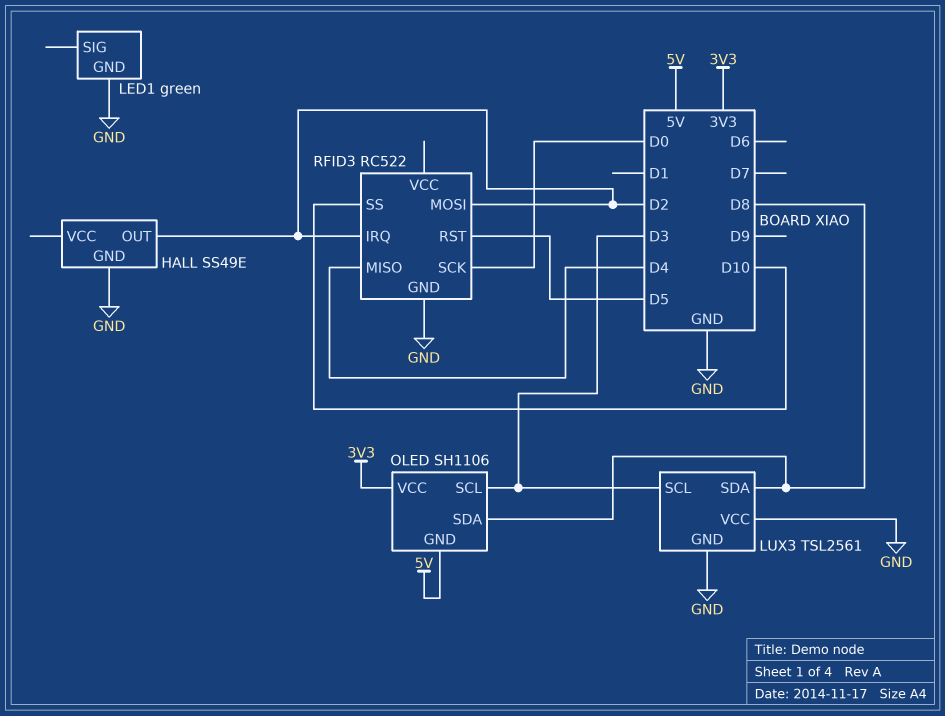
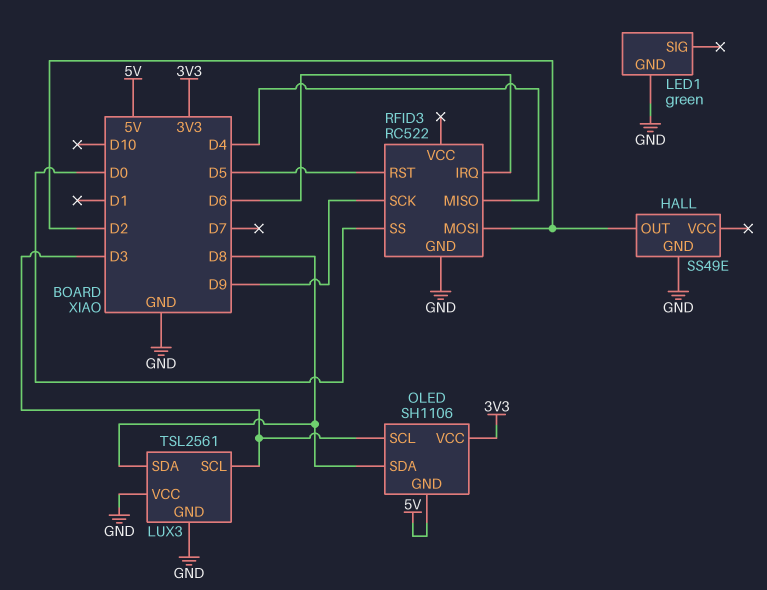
RFID3 pin IRQ: D2 -> D6
RFID3 pin SCK: D0 -> D9
RFID3 pin SS: D10 -> D0

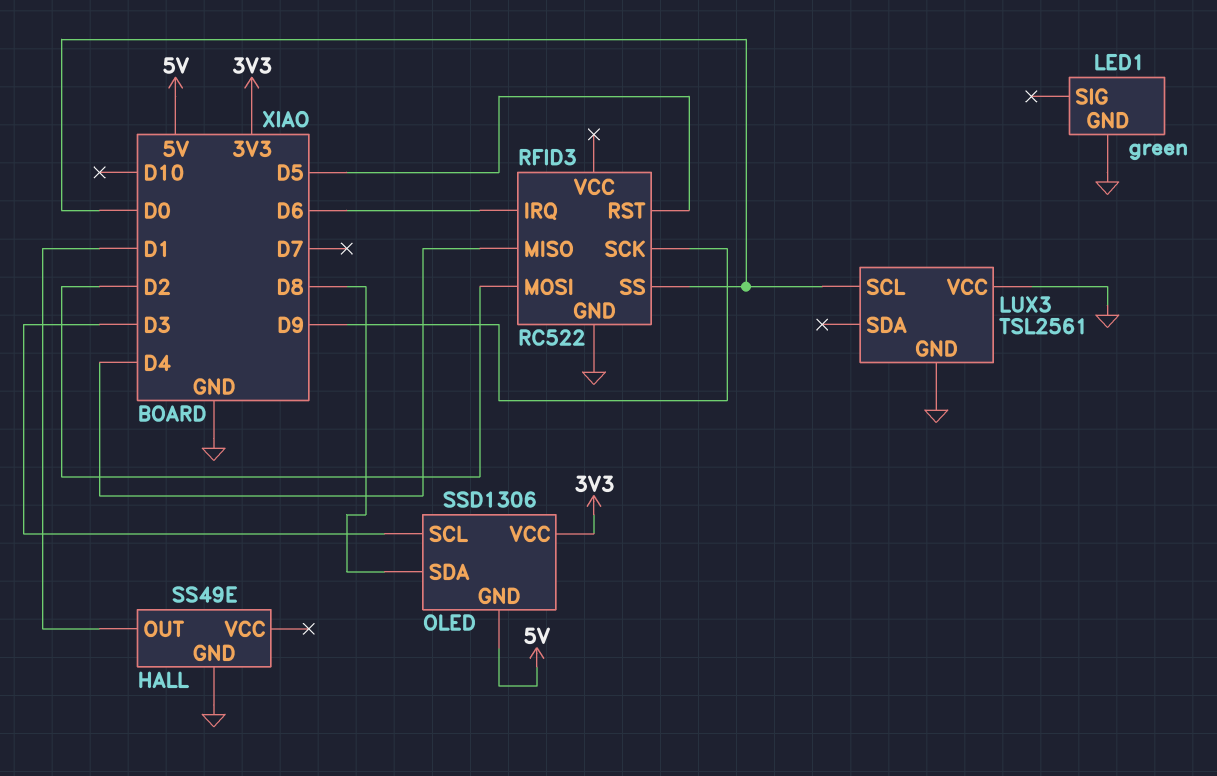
HALL pin OUT: D2 -> D1
LUX3 pin SCL: D3 -> D0
LUX3 pin SDA: D8 -> none
OLED: SH1106 -> SSD1306

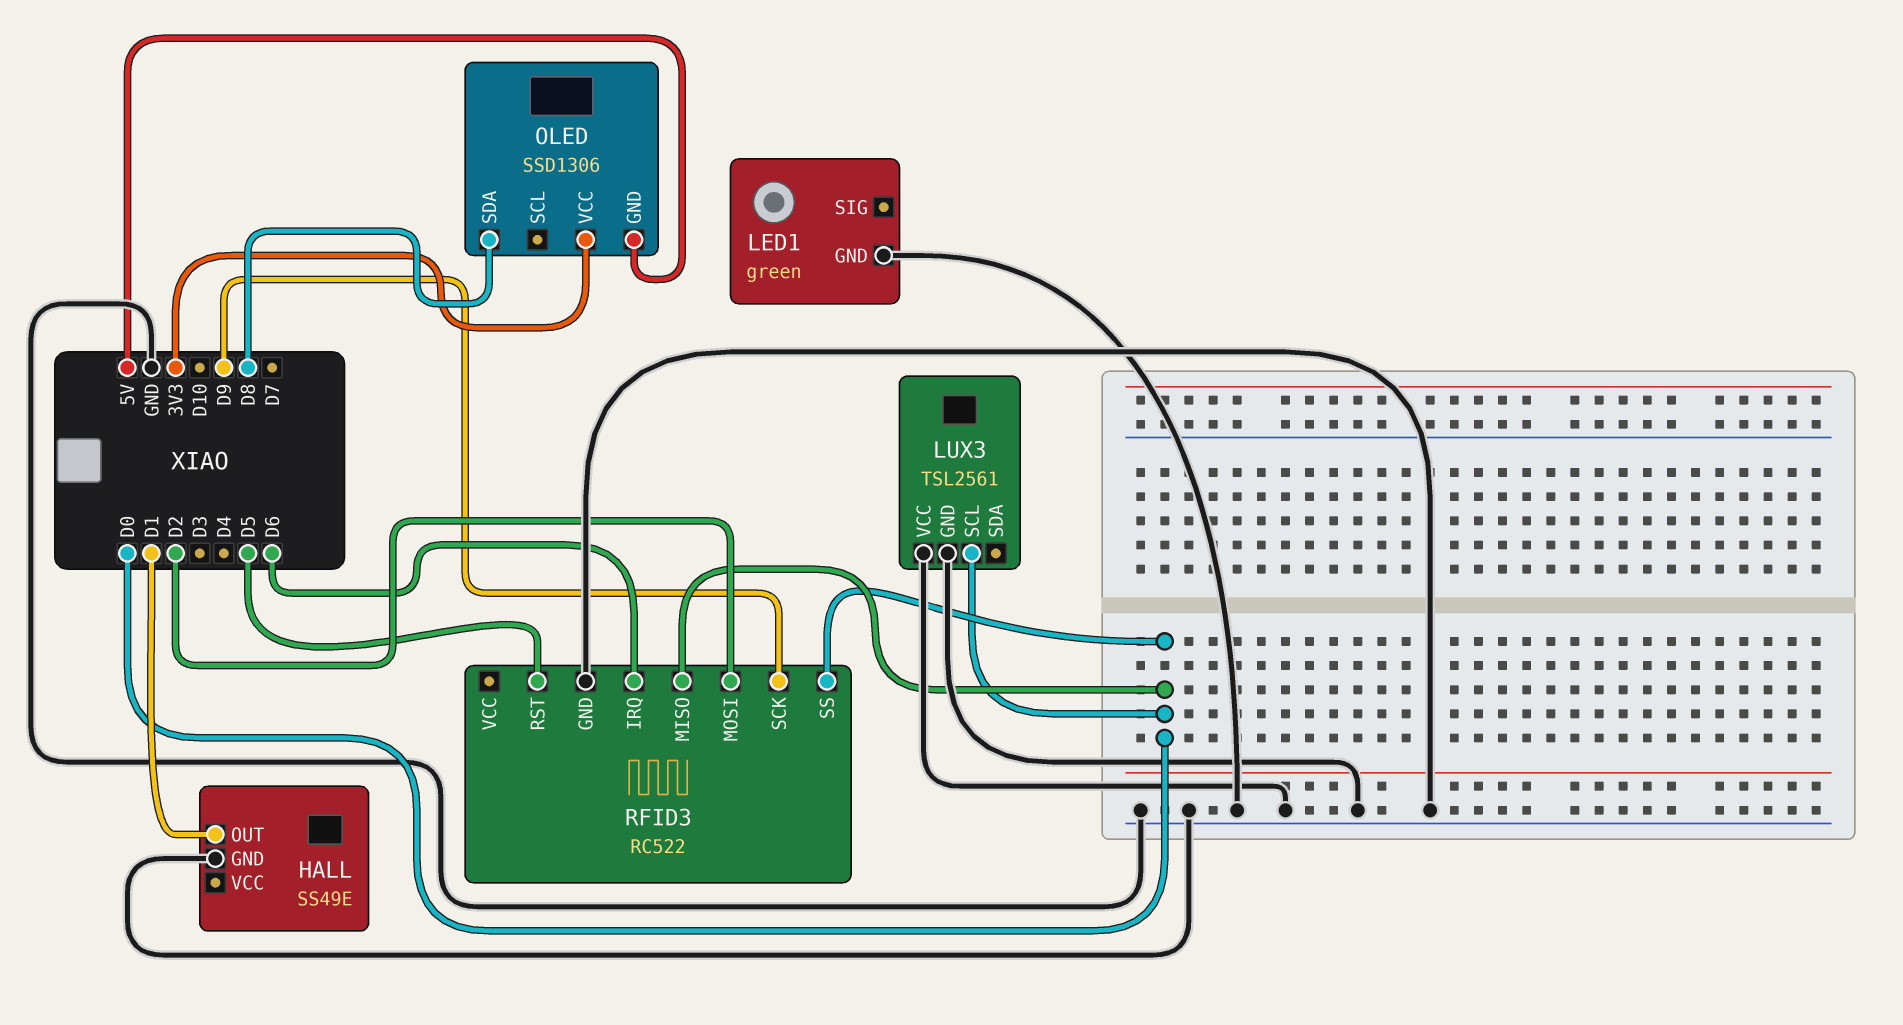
OLED pin SCL: D3 -> none
RFID3 pin MISO: D4 -> D0

